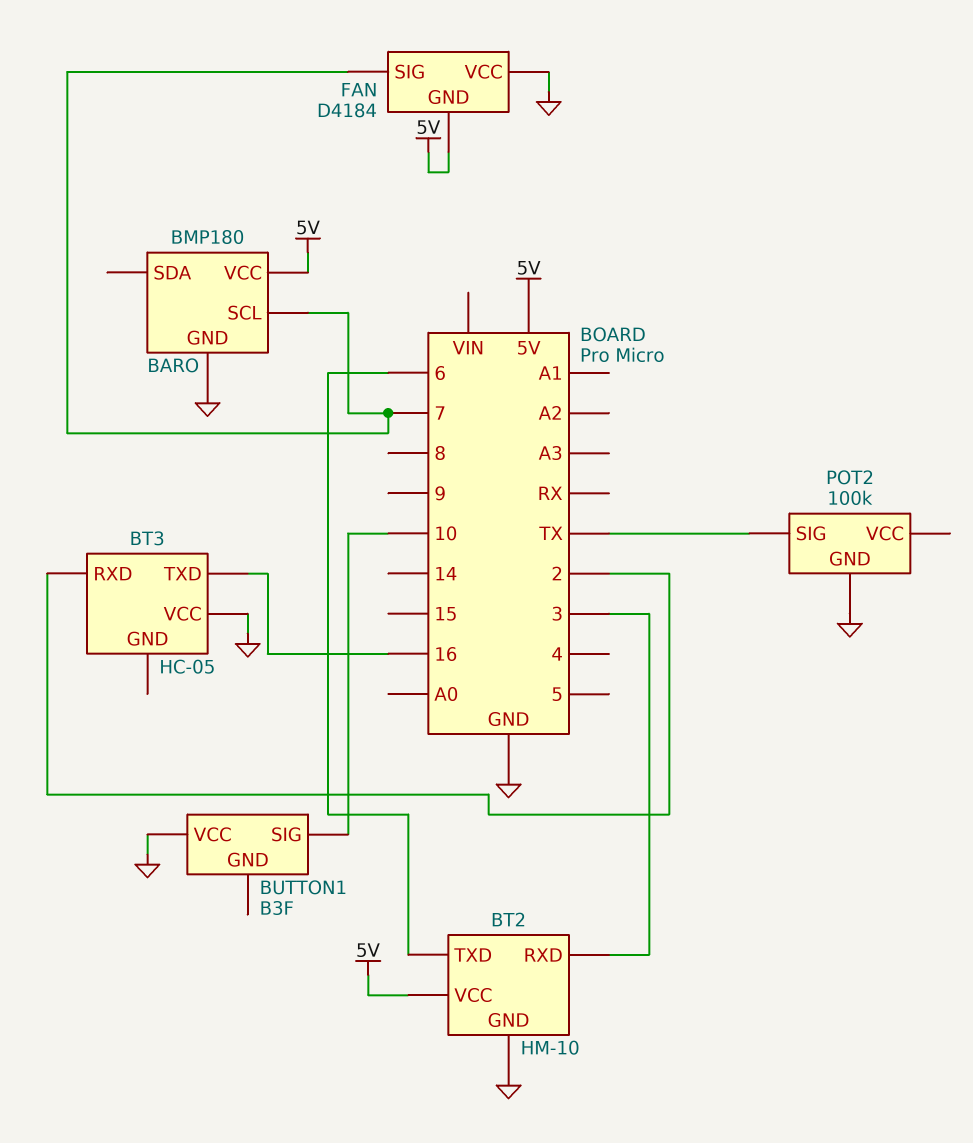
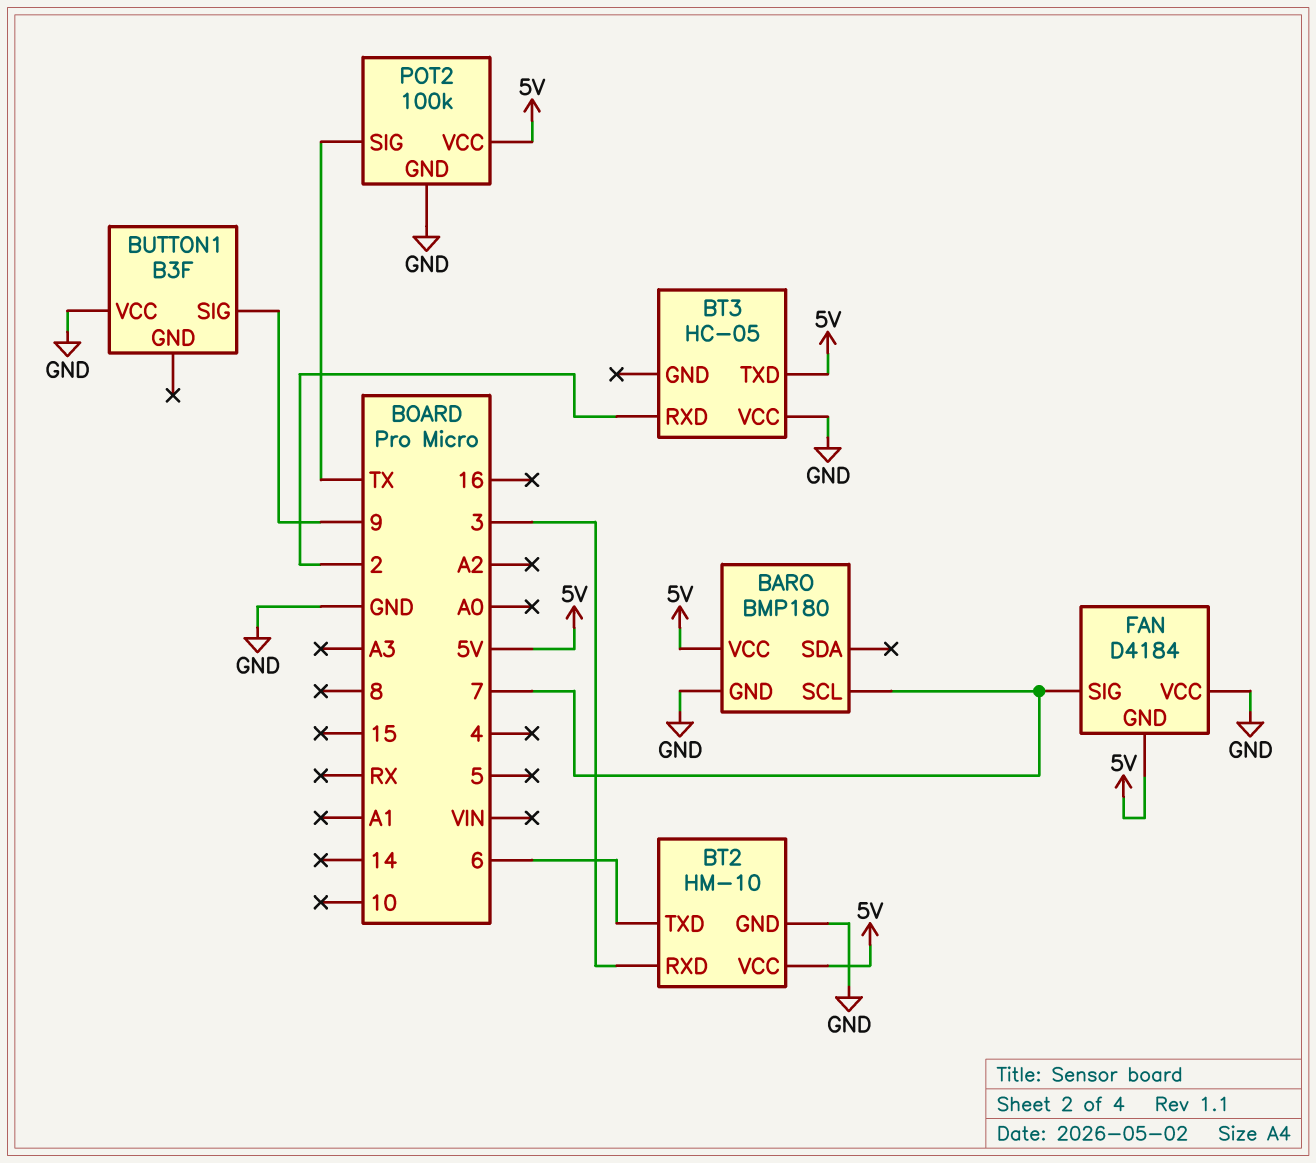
BT3 pin TXD: 16 -> 5V
BUTTON1 pin SIG: 10 -> 9
POT2 pin VCC: none -> 5V

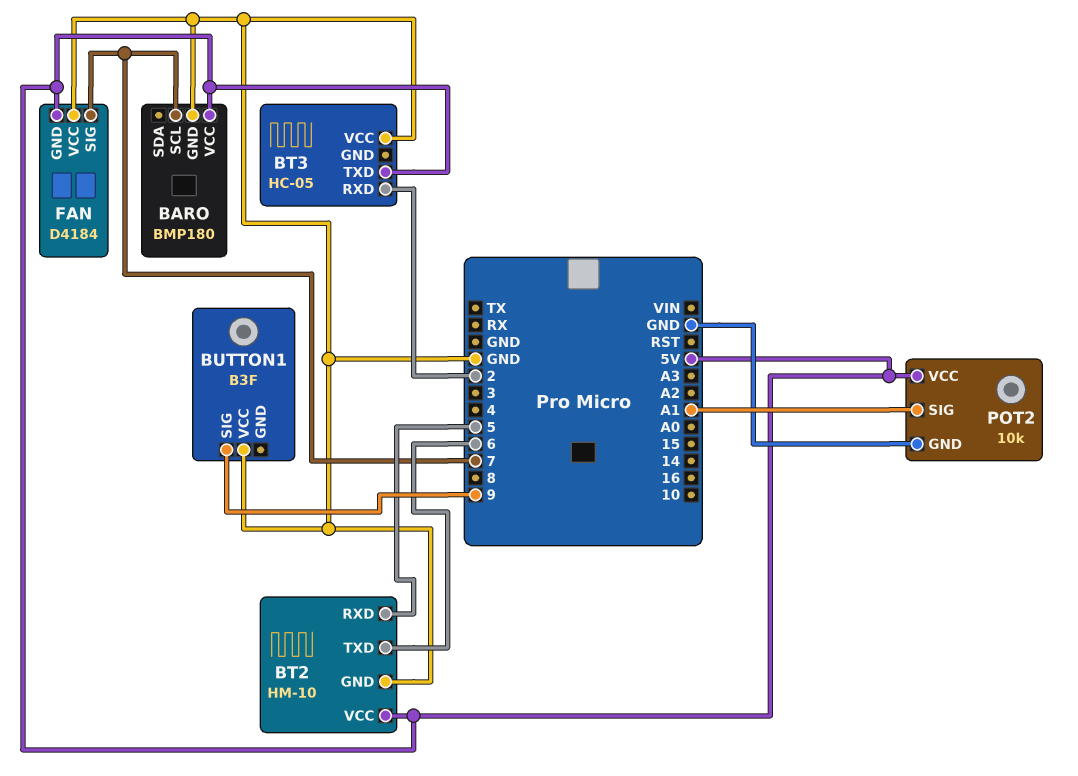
BT2 pin RXD: 3 -> 5
POT2: 100k -> 10k
POT2 pin SIG: TX -> A1

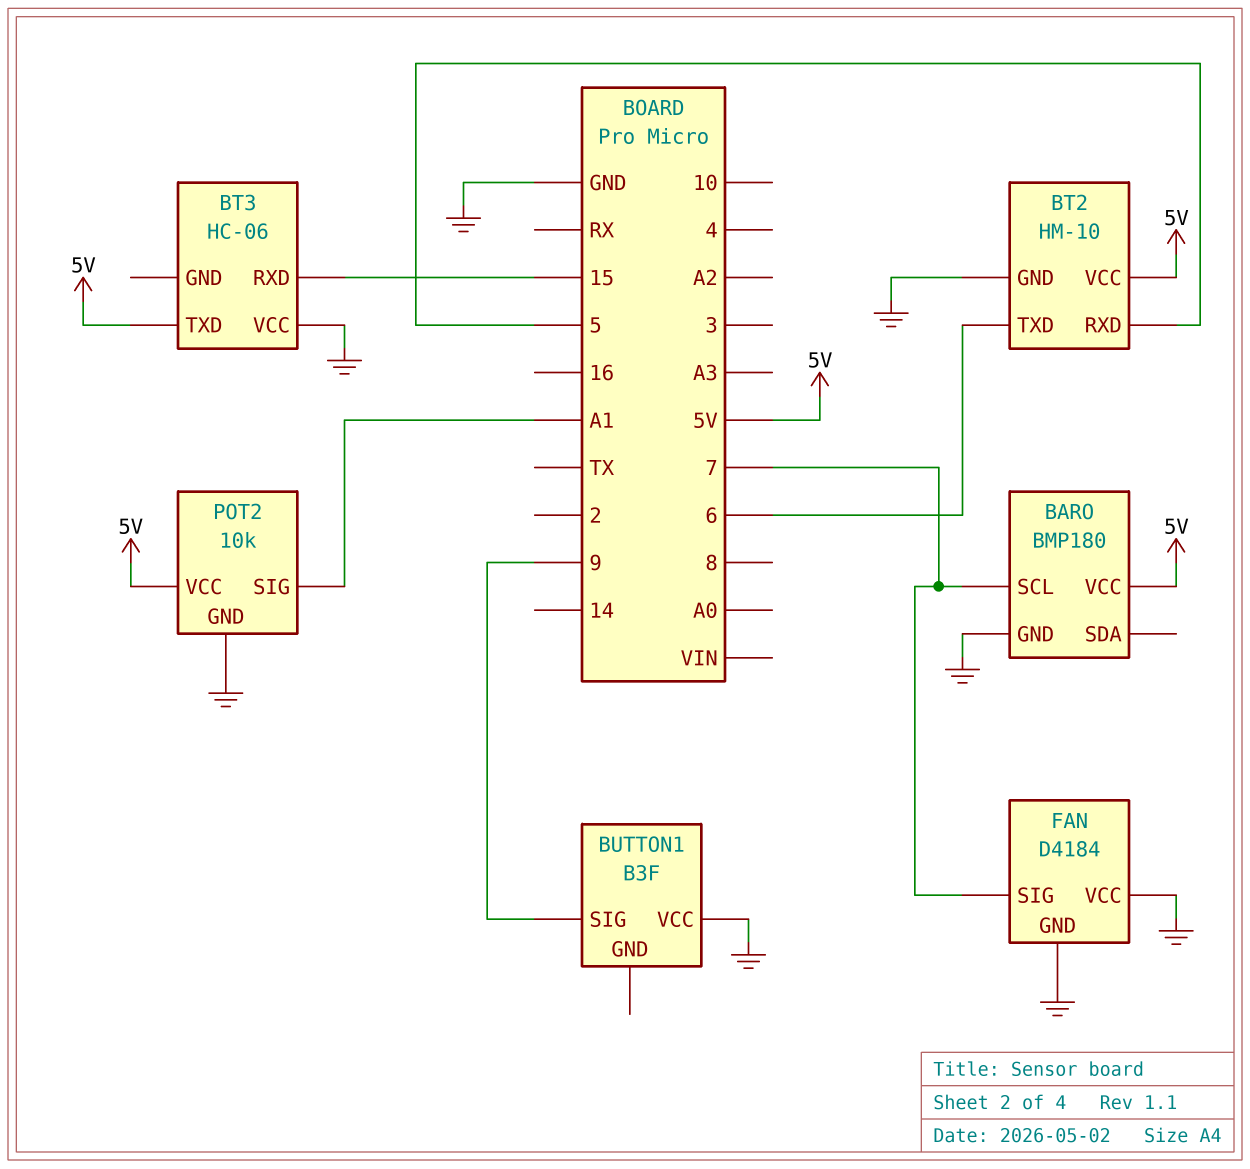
BT3: HC-05 -> HC-06
BT3 pin RXD: 2 -> 15
FAN pin GND: 5V -> GND

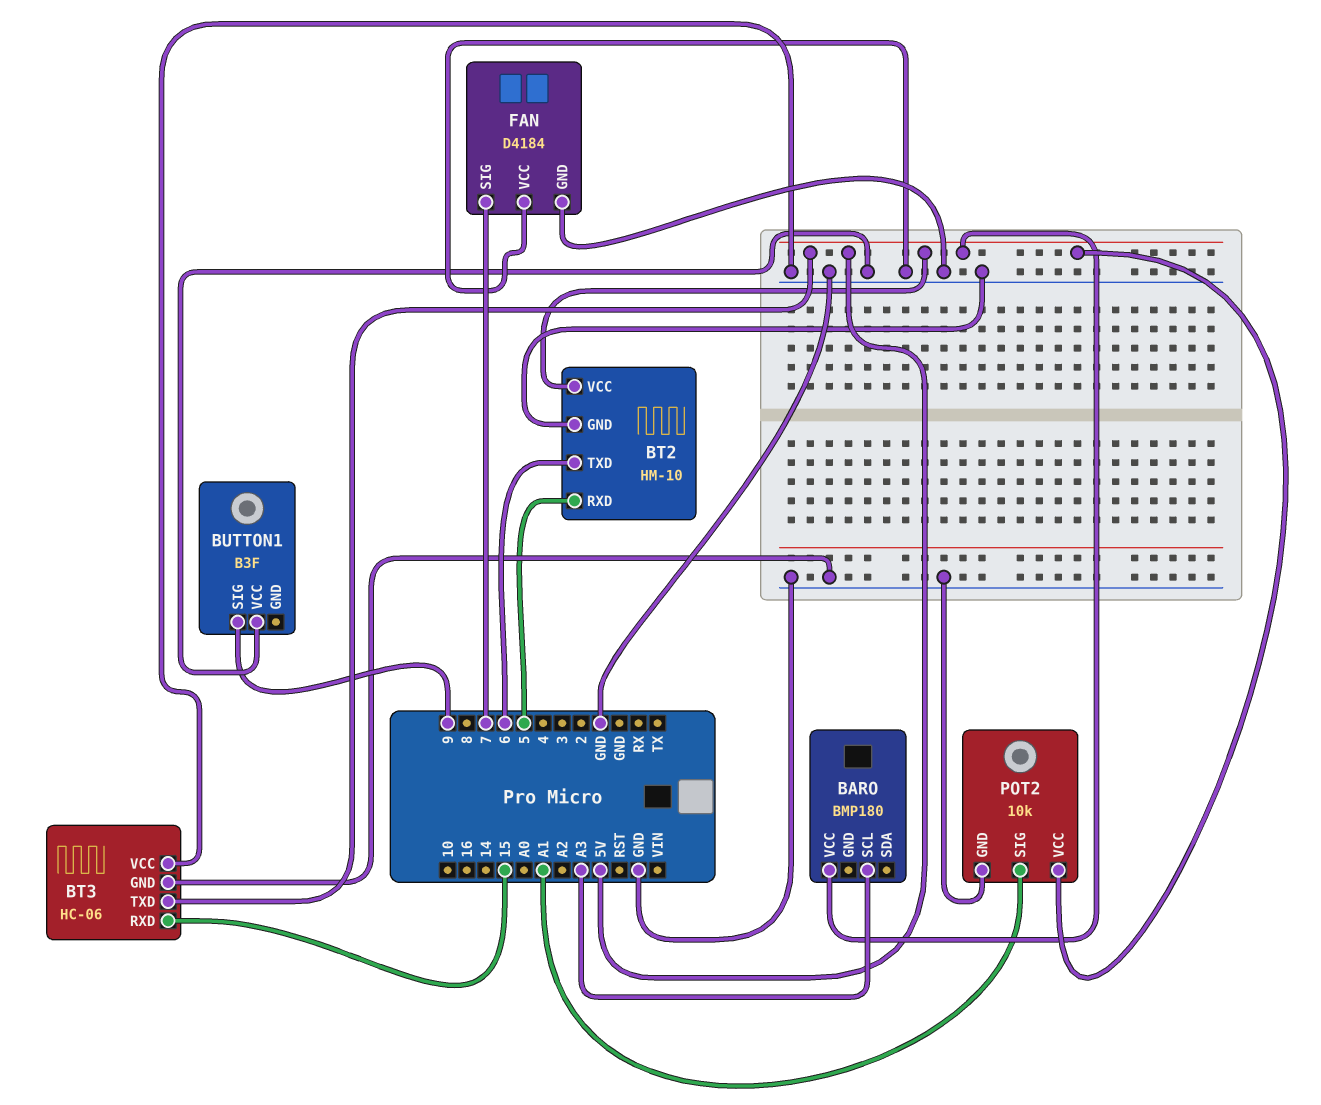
BARO pin GND: GND -> none
BARO pin SCL: 7 -> A3
BT3 pin GND: none -> GND

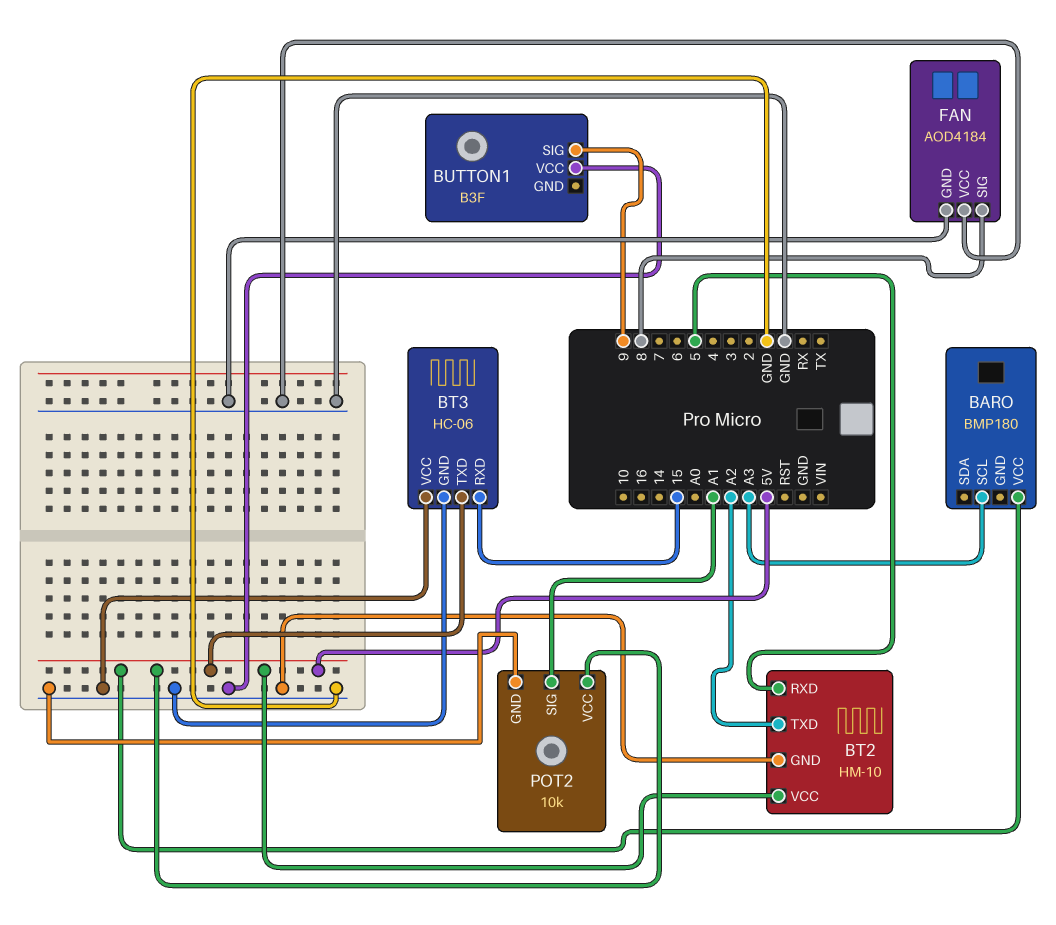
BT2 pin TXD: 6 -> A2
FAN: D4184 -> AOD4184
FAN pin SIG: 7 -> 8

